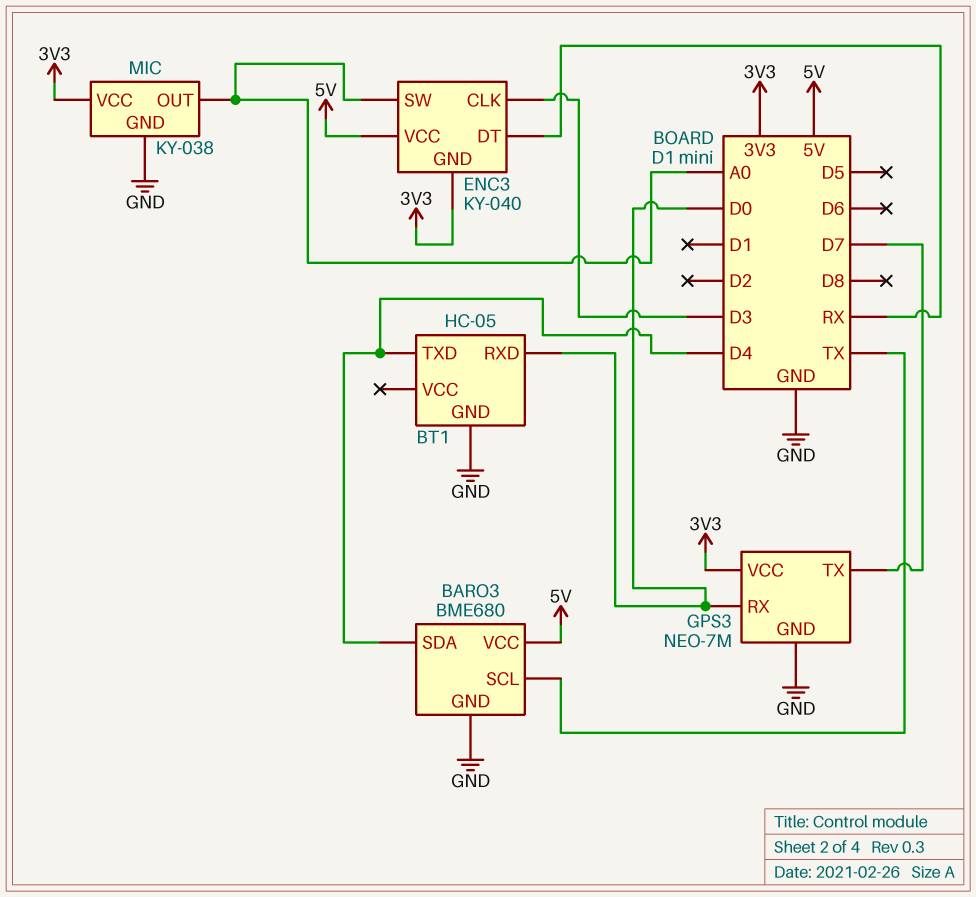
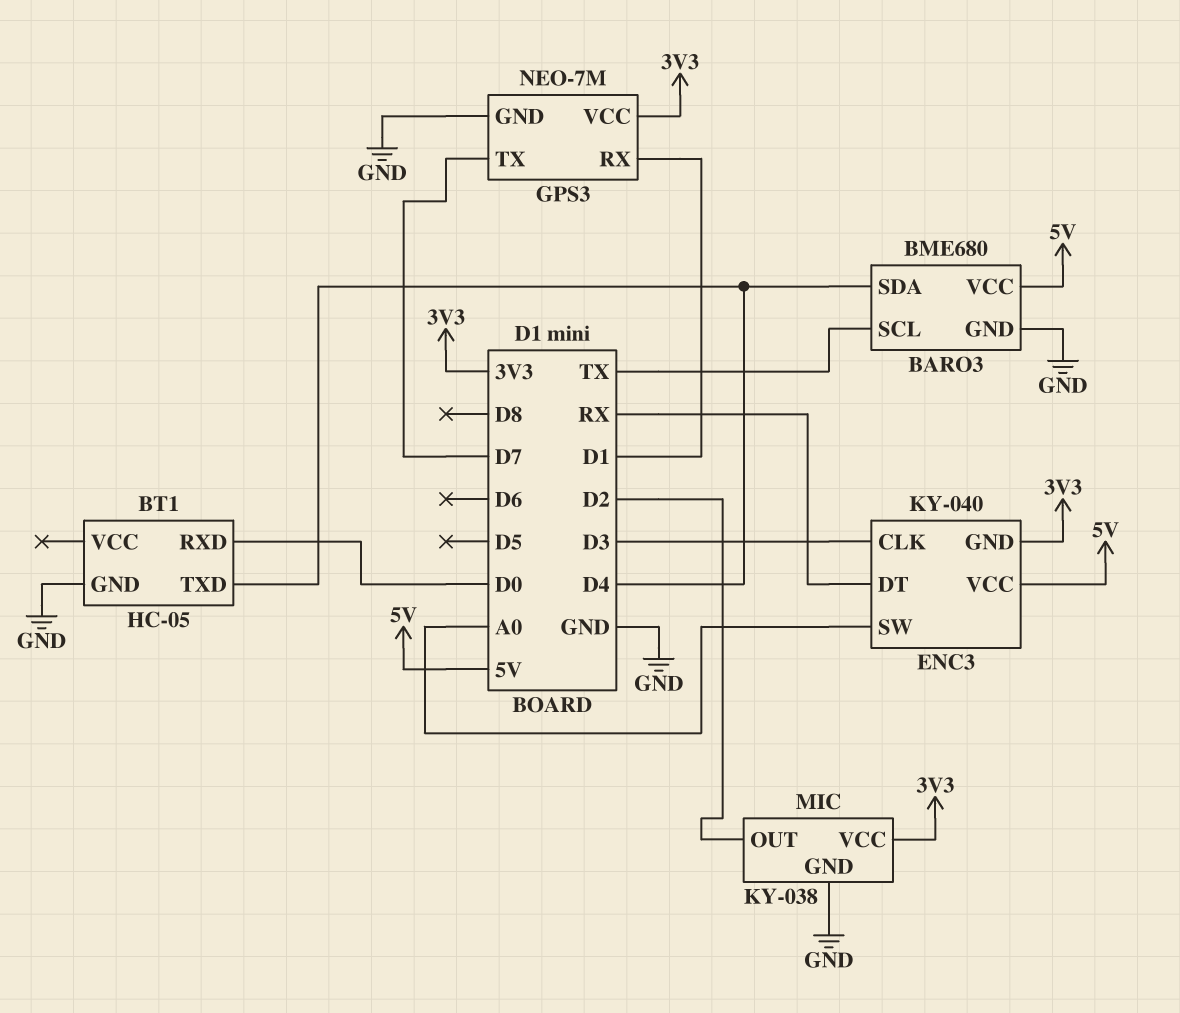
GPS3 pin RX: D0 -> D1
MIC pin OUT: A0 -> D2

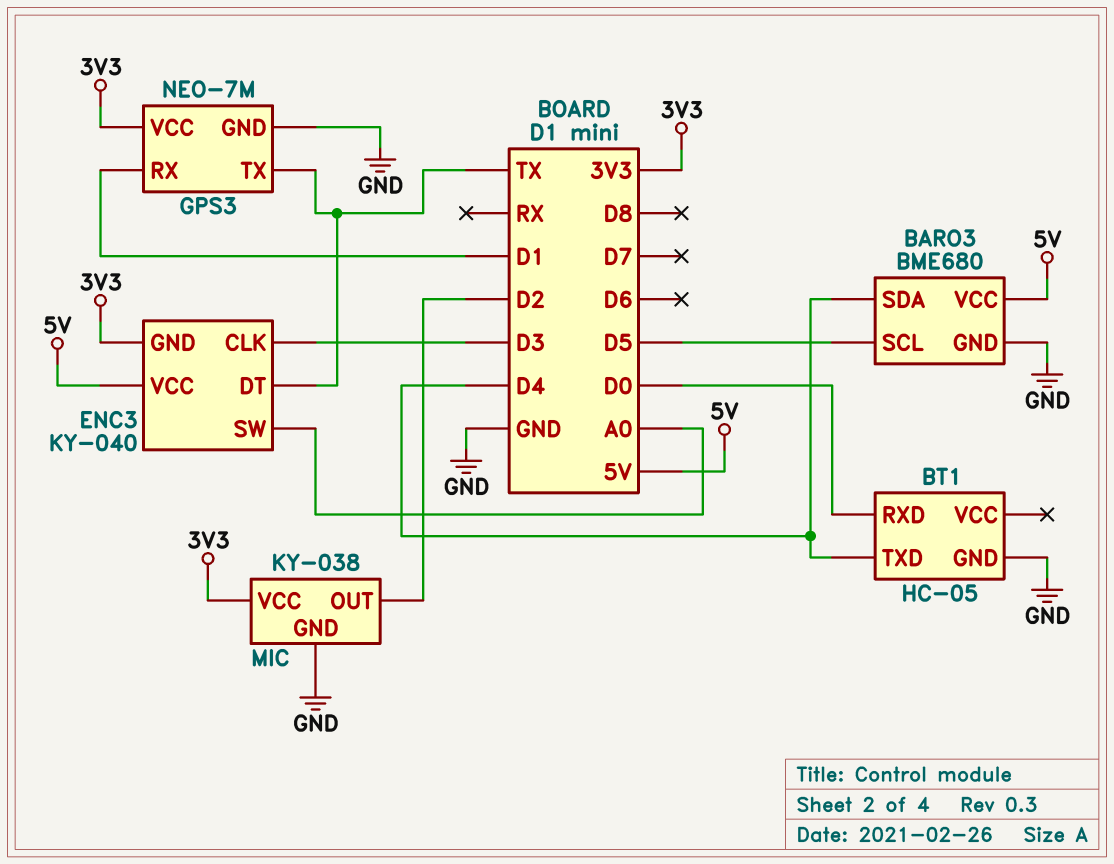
BARO3 pin SCL: TX -> D5
ENC3 pin DT: RX -> TX
GPS3 pin TX: D7 -> TX

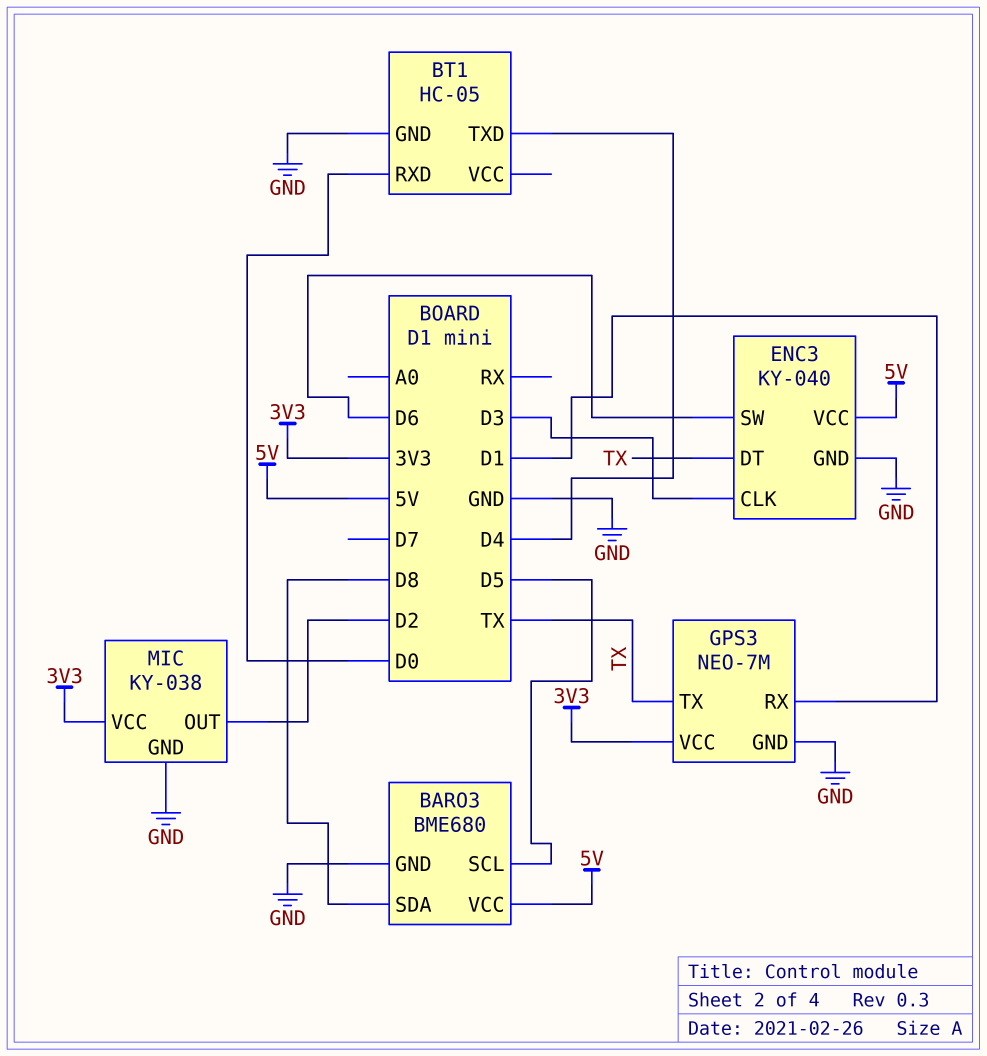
BARO3 pin SDA: D4 -> D8
ENC3 pin GND: 3V3 -> GND
ENC3 pin SW: A0 -> D6

